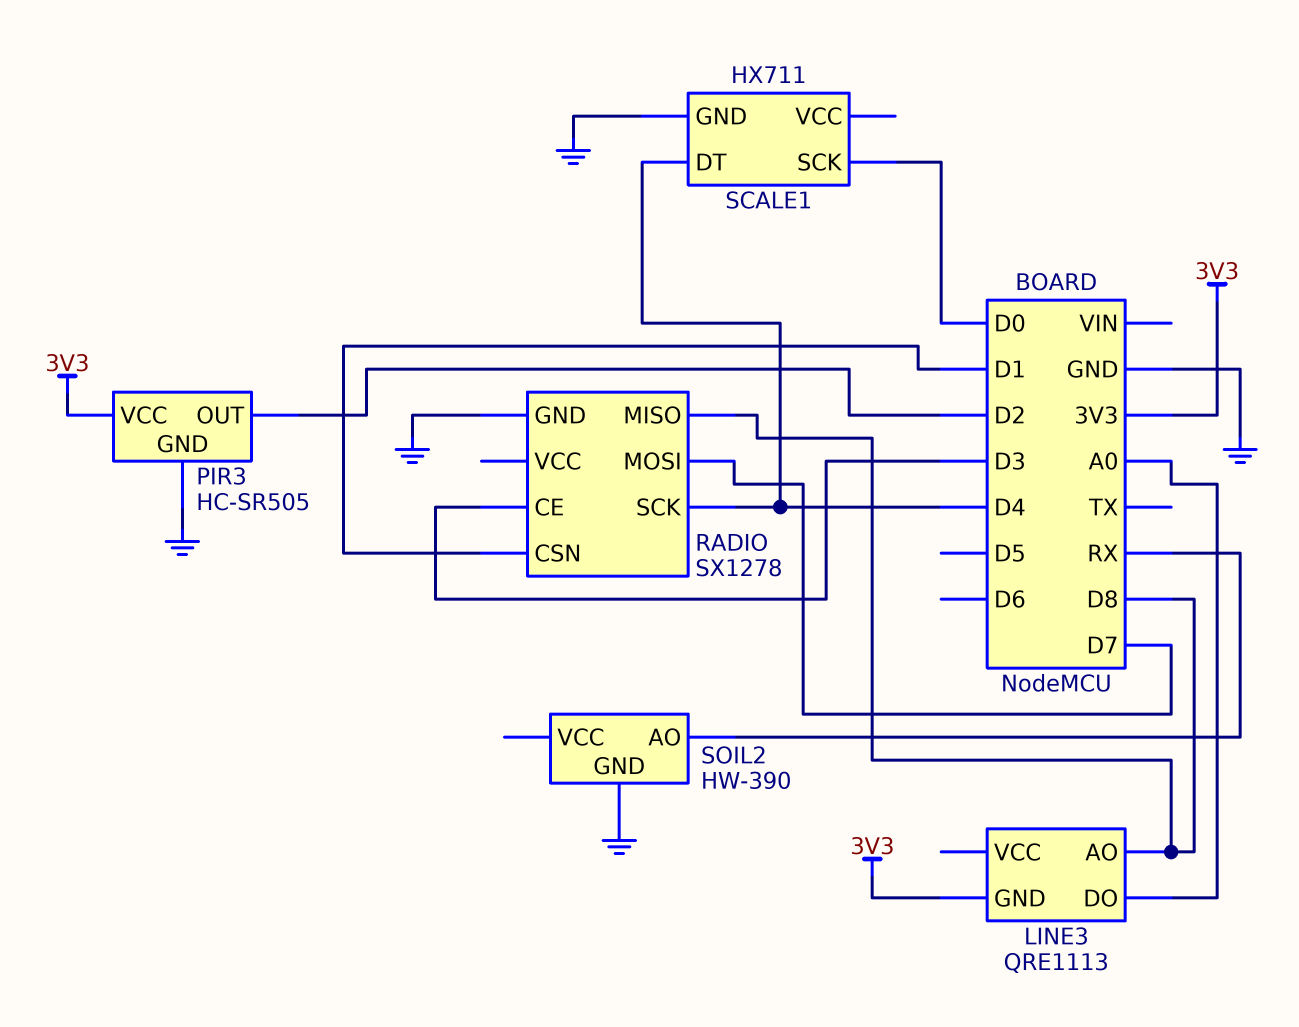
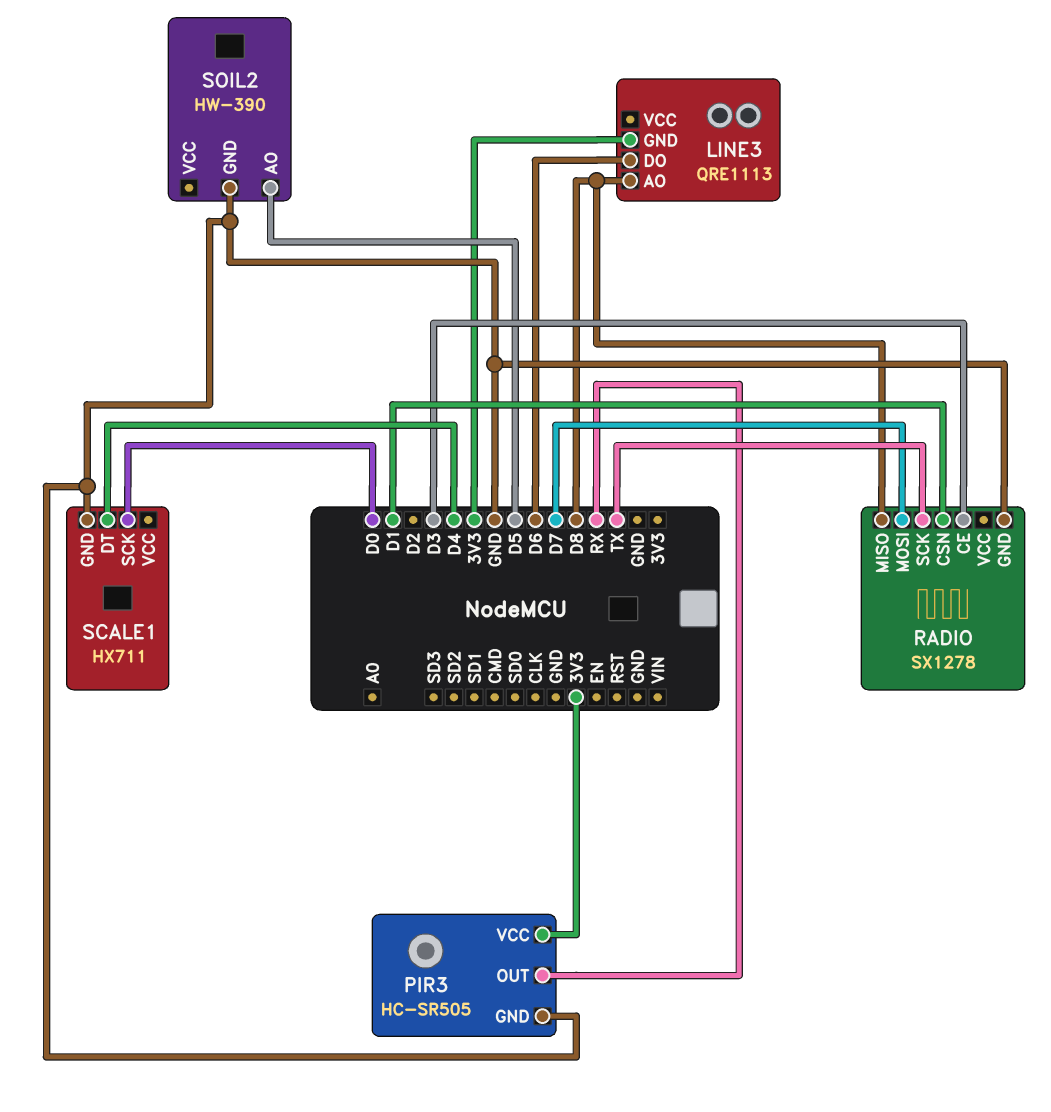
LINE3 pin DO: A0 -> D6
PIR3 pin OUT: D2 -> RX
RADIO pin SCK: D4 -> TX
SOIL2 pin AO: RX -> D5

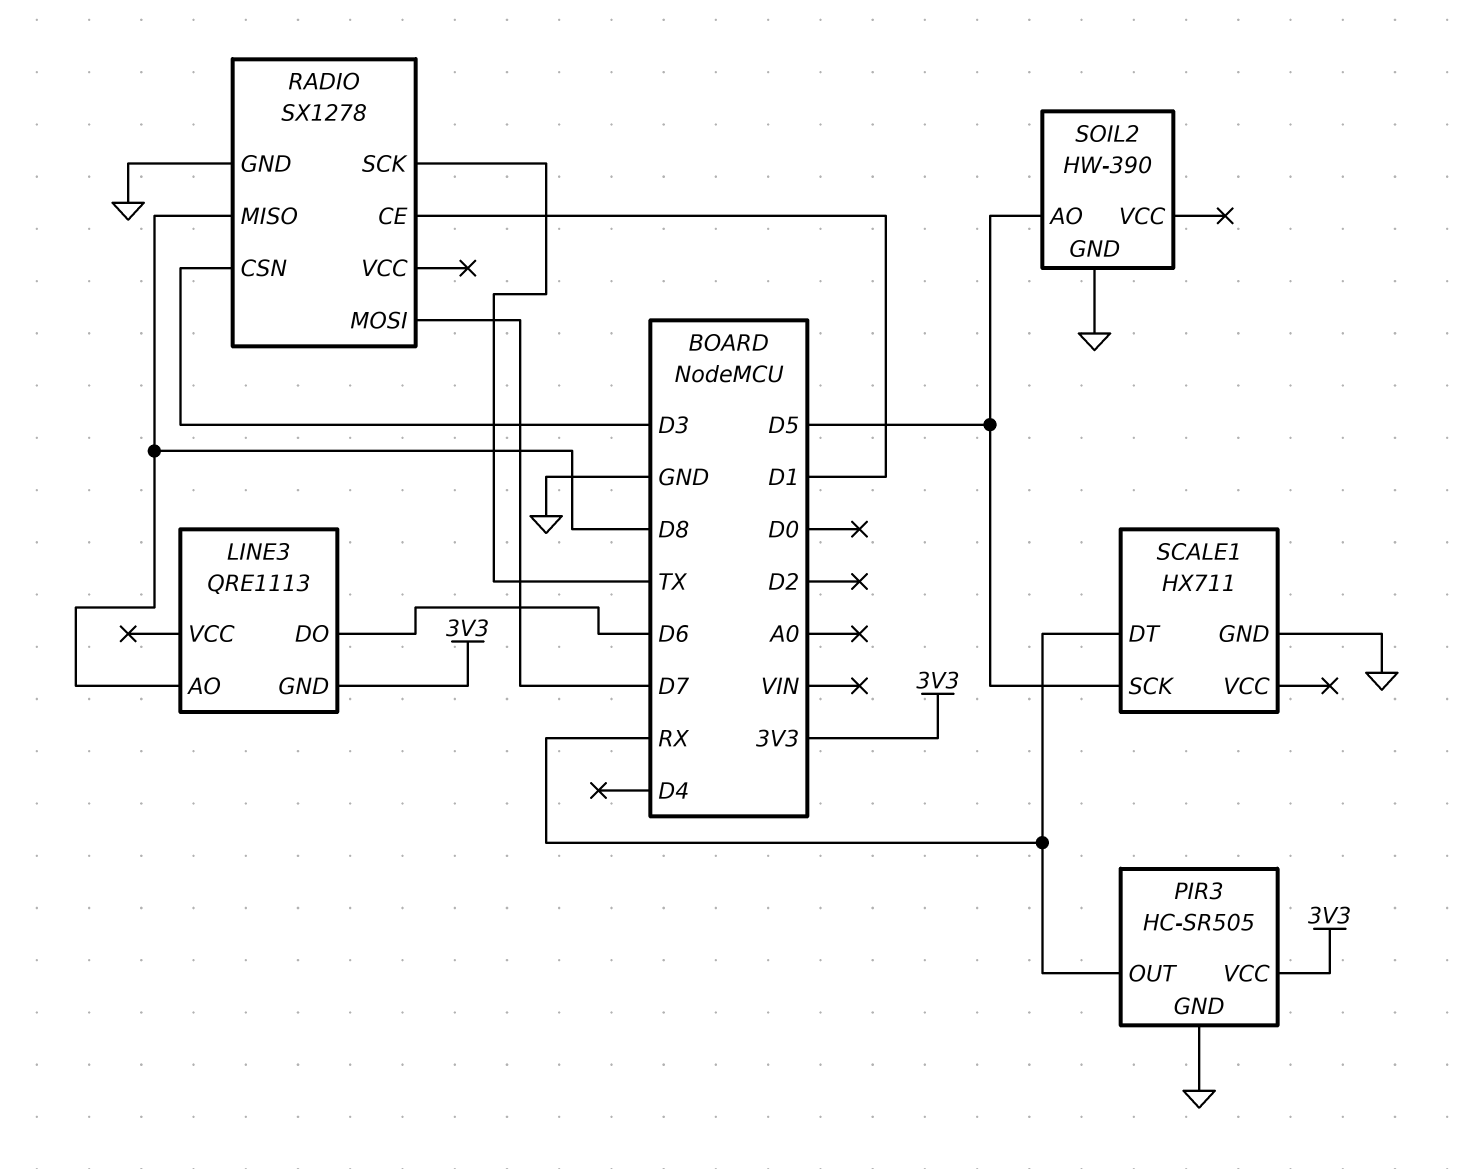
RADIO pin CE: D3 -> D1
RADIO pin CSN: D1 -> D3
SCALE1 pin DT: D4 -> RX
SCALE1 pin SCK: D0 -> D5

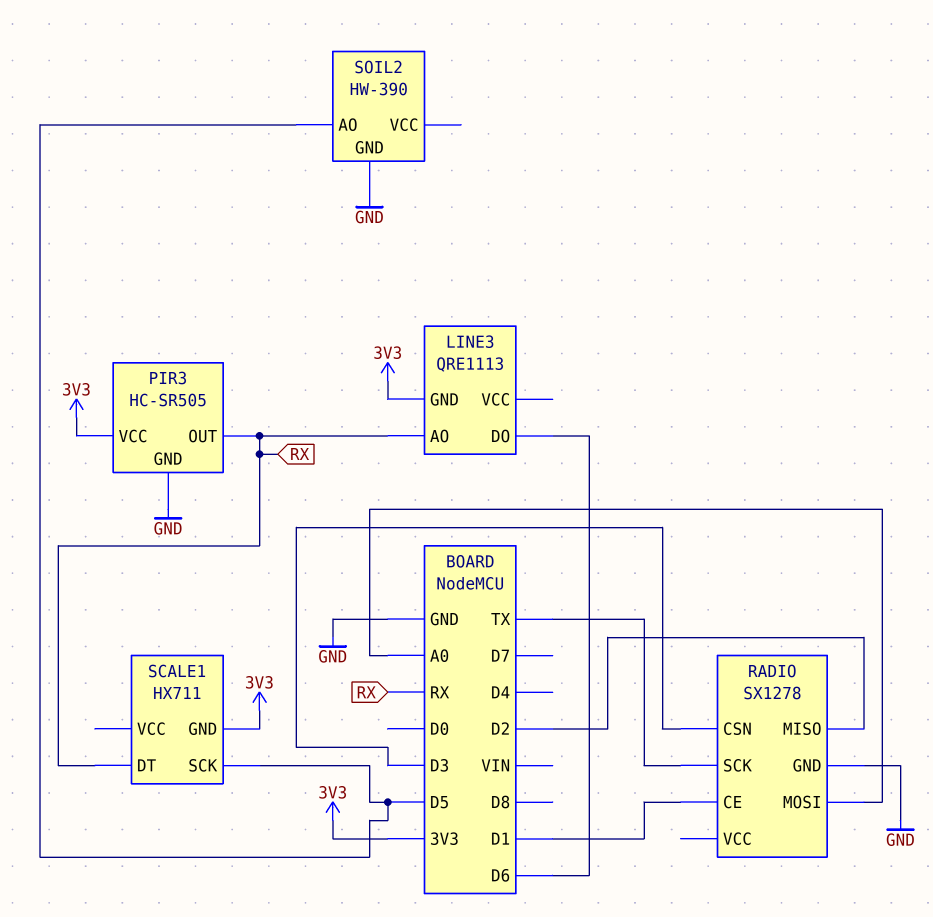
LINE3 pin AO: D8 -> RX
RADIO pin MISO: D8 -> D2
RADIO pin MOSI: D7 -> A0
SCALE1 pin GND: GND -> 3V3

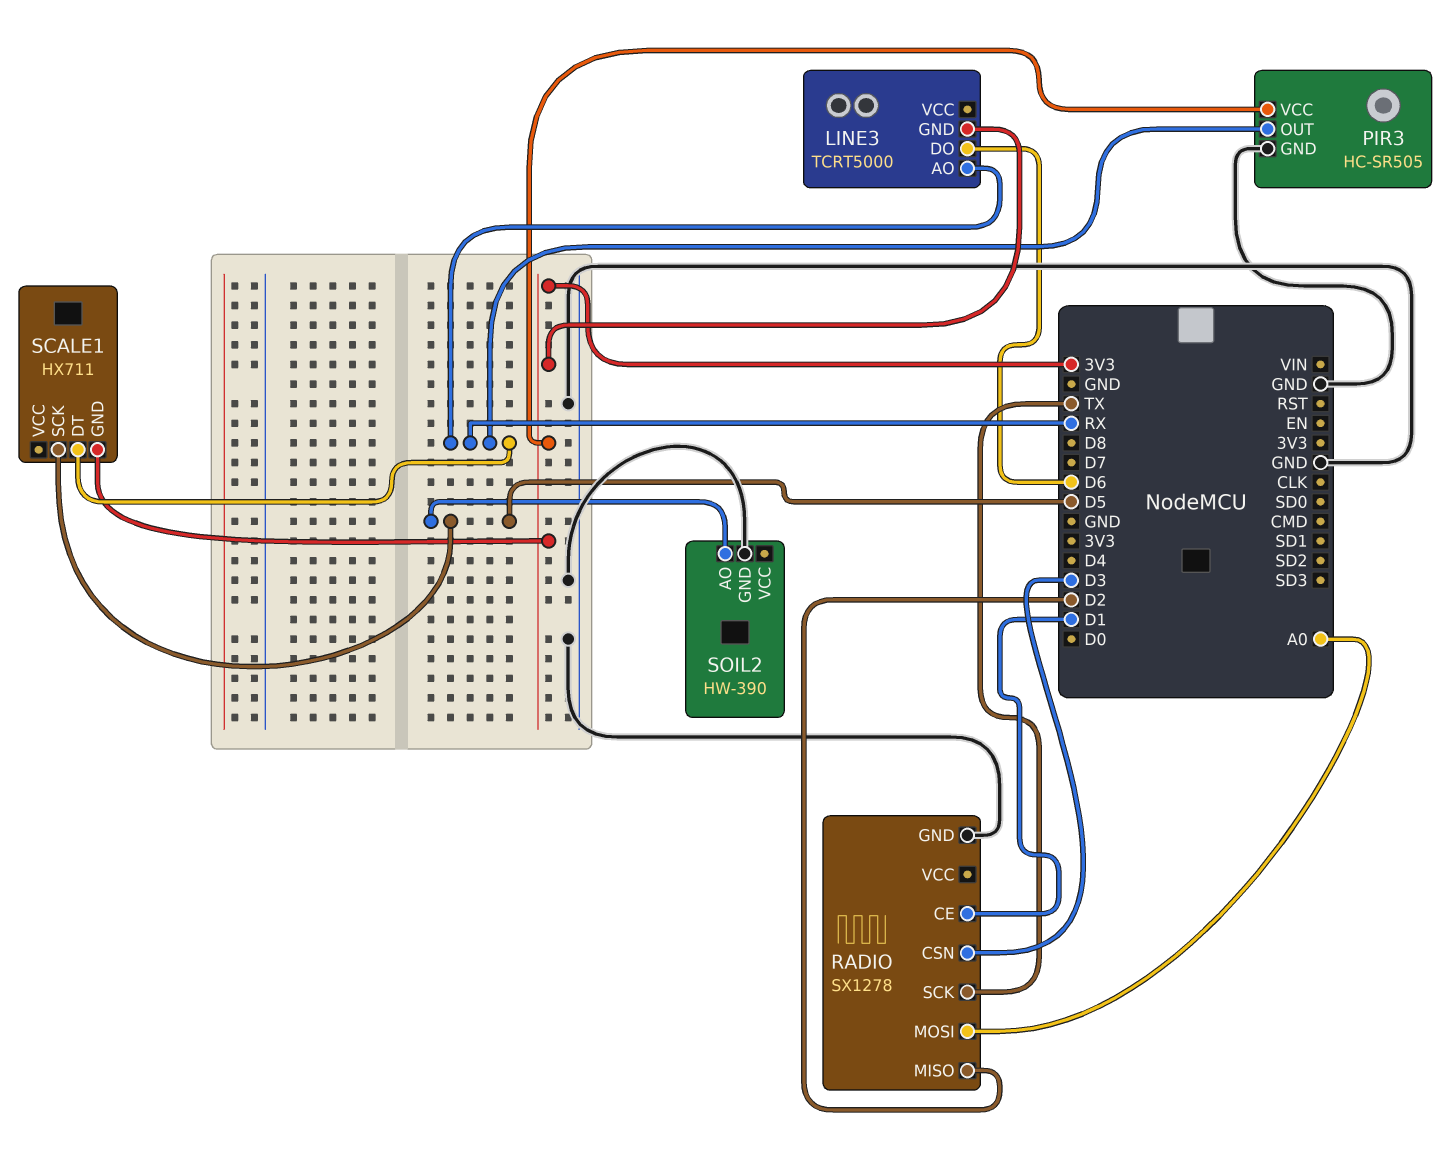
LINE3: QRE1113 -> TCRT5000

